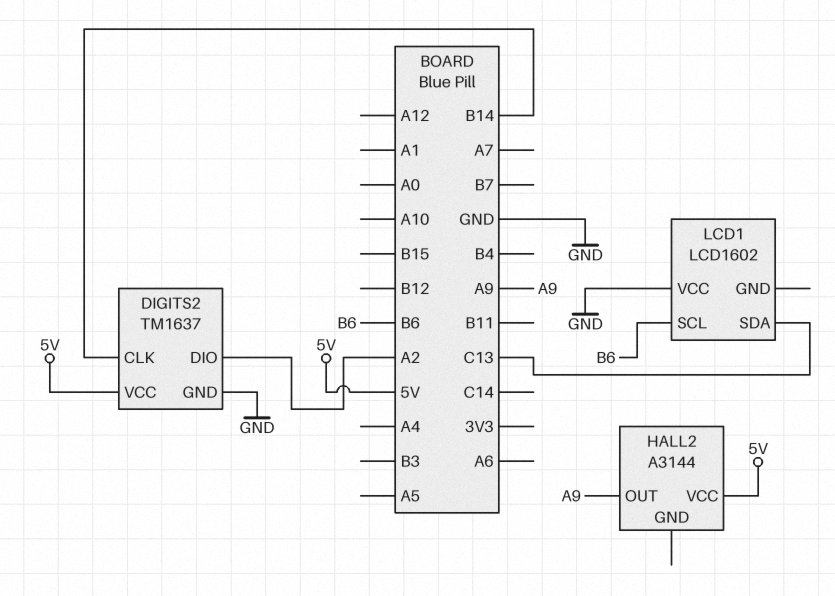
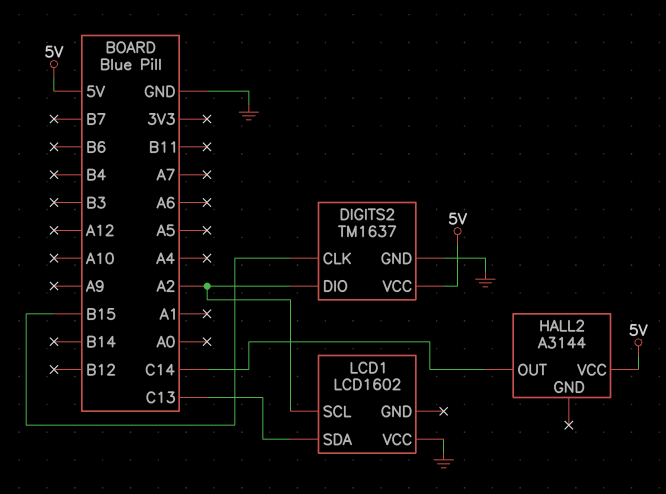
DIGITS2 pin CLK: B14 -> B15
HALL2 pin OUT: A9 -> C14
LCD1 pin SCL: B6 -> A2

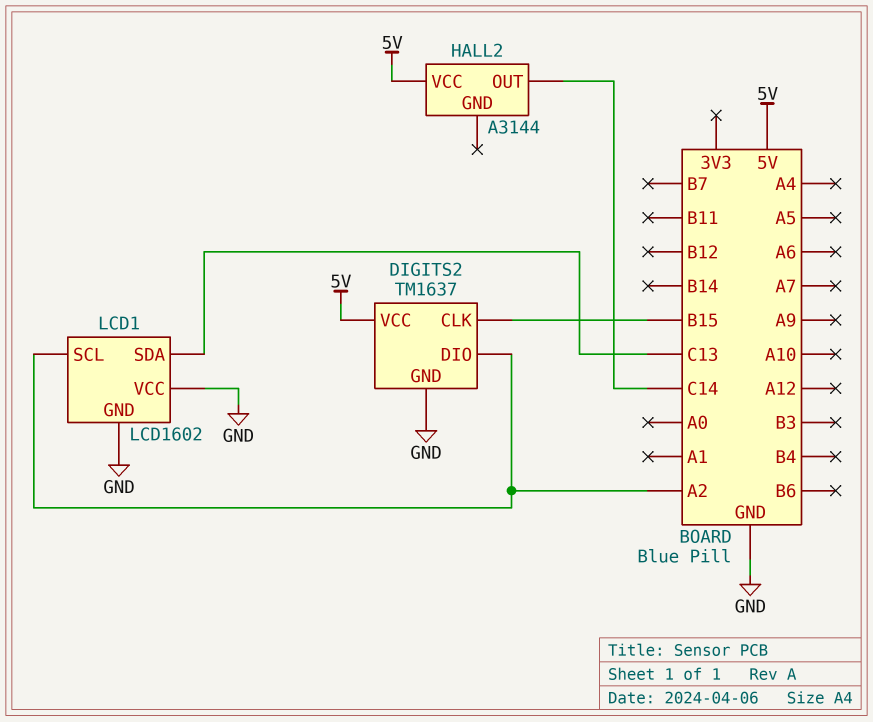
LCD1 pin GND: none -> GND

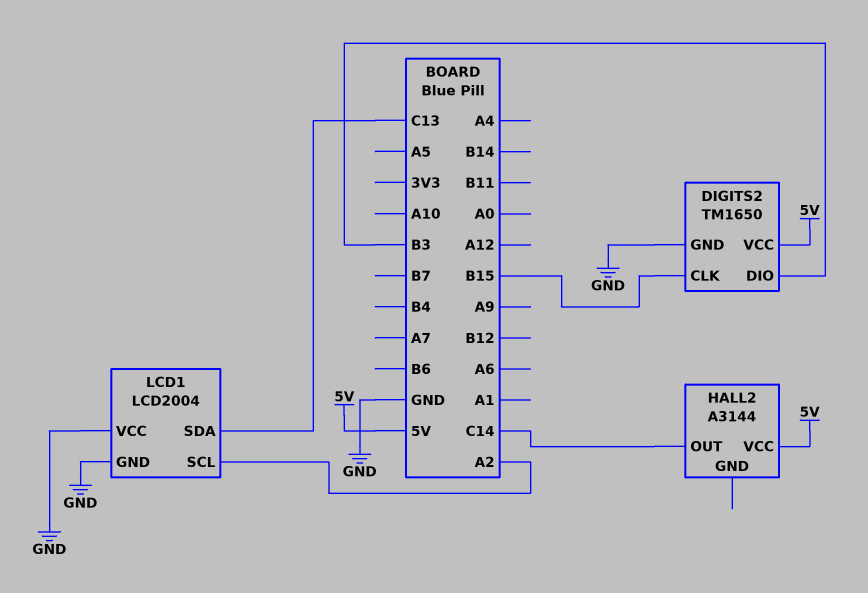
DIGITS2: TM1637 -> TM1650
DIGITS2 pin DIO: A2 -> B3
LCD1: LCD1602 -> LCD2004

